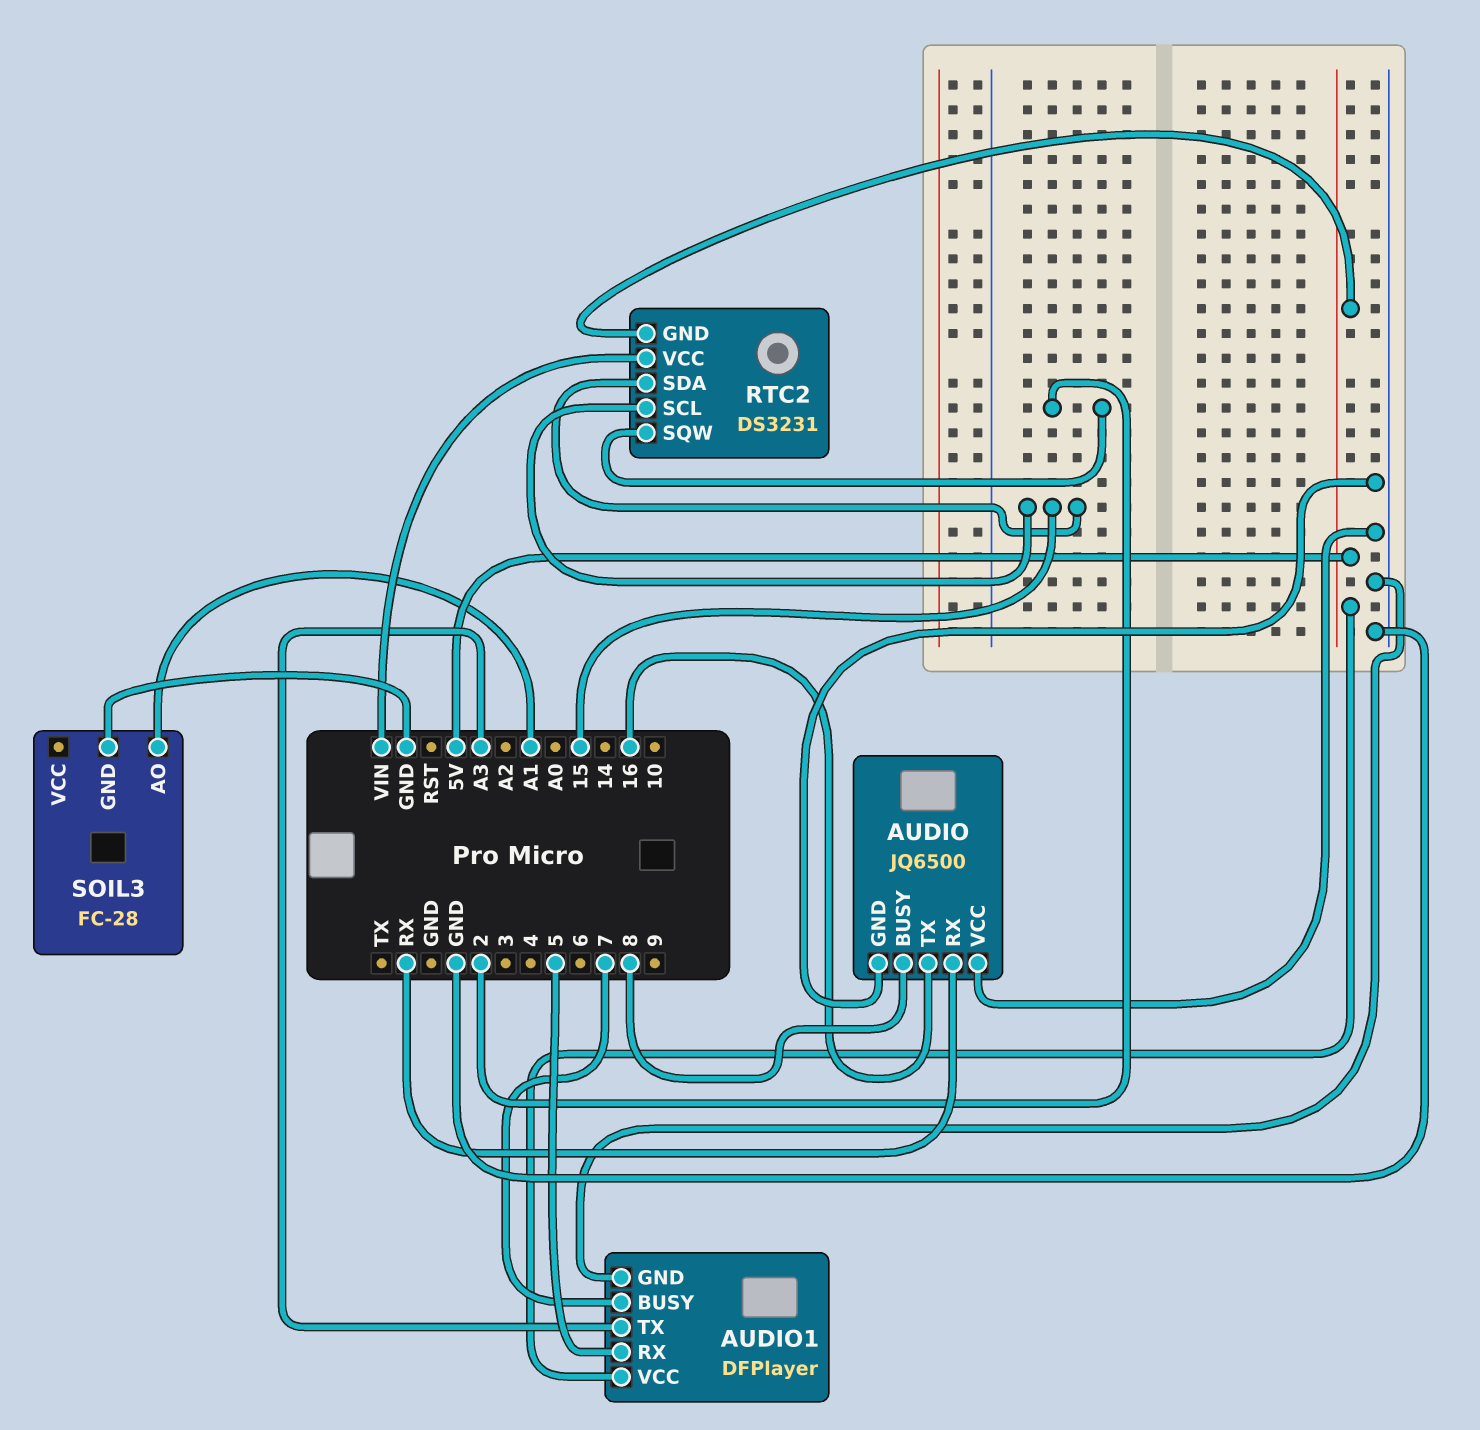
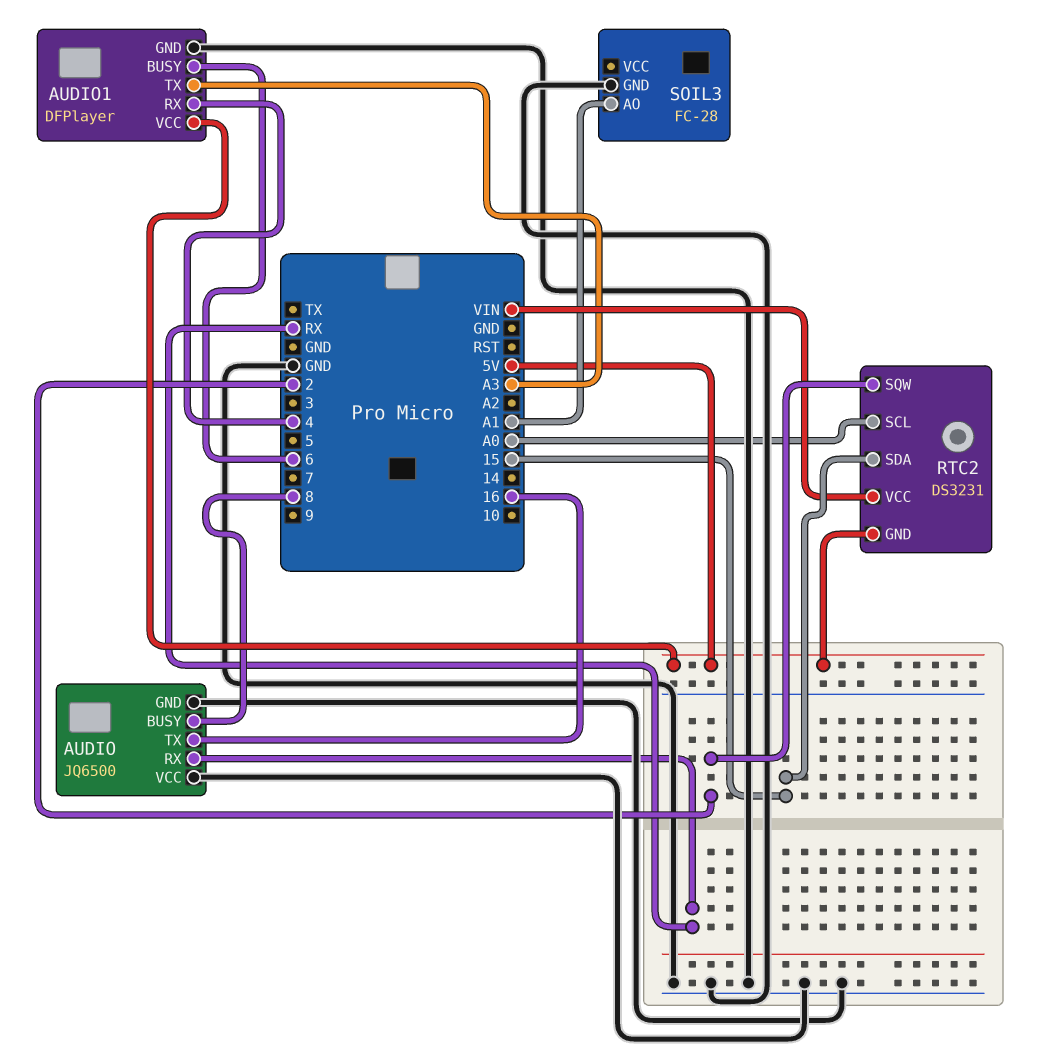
AUDIO1 pin BUSY: 7 -> 6
AUDIO1 pin RX: 5 -> 4
RTC2 pin SCL: 15 -> A0

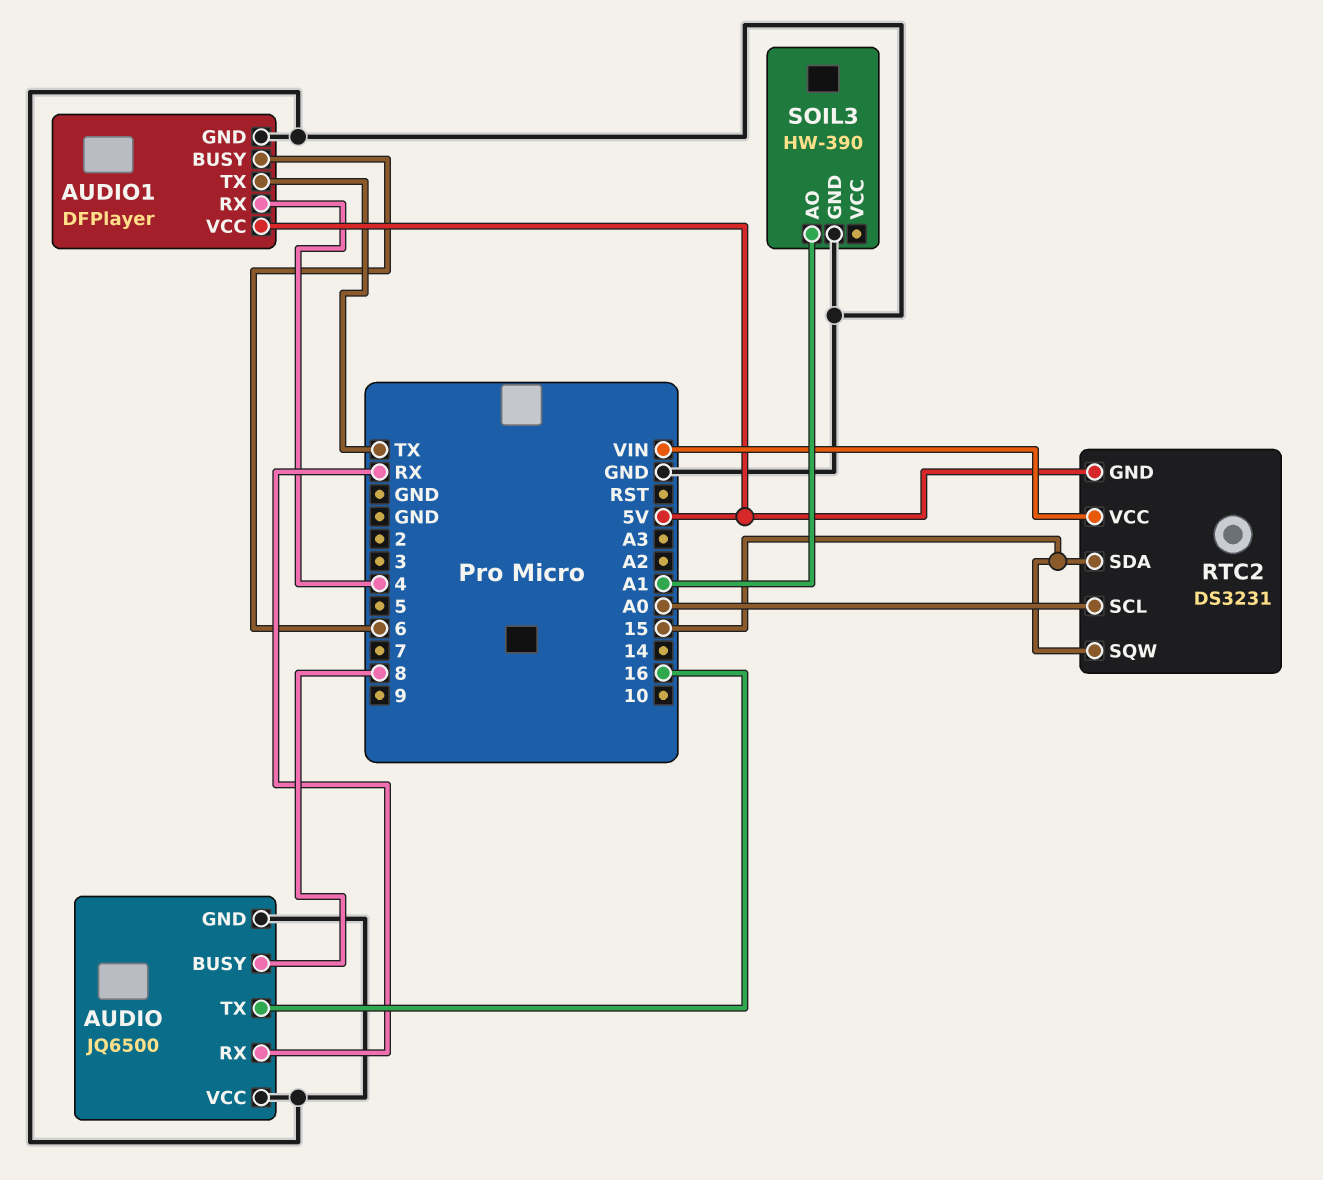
AUDIO1 pin TX: A3 -> TX
RTC2 pin SQW: 2 -> 15
SOIL3: FC-28 -> HW-390

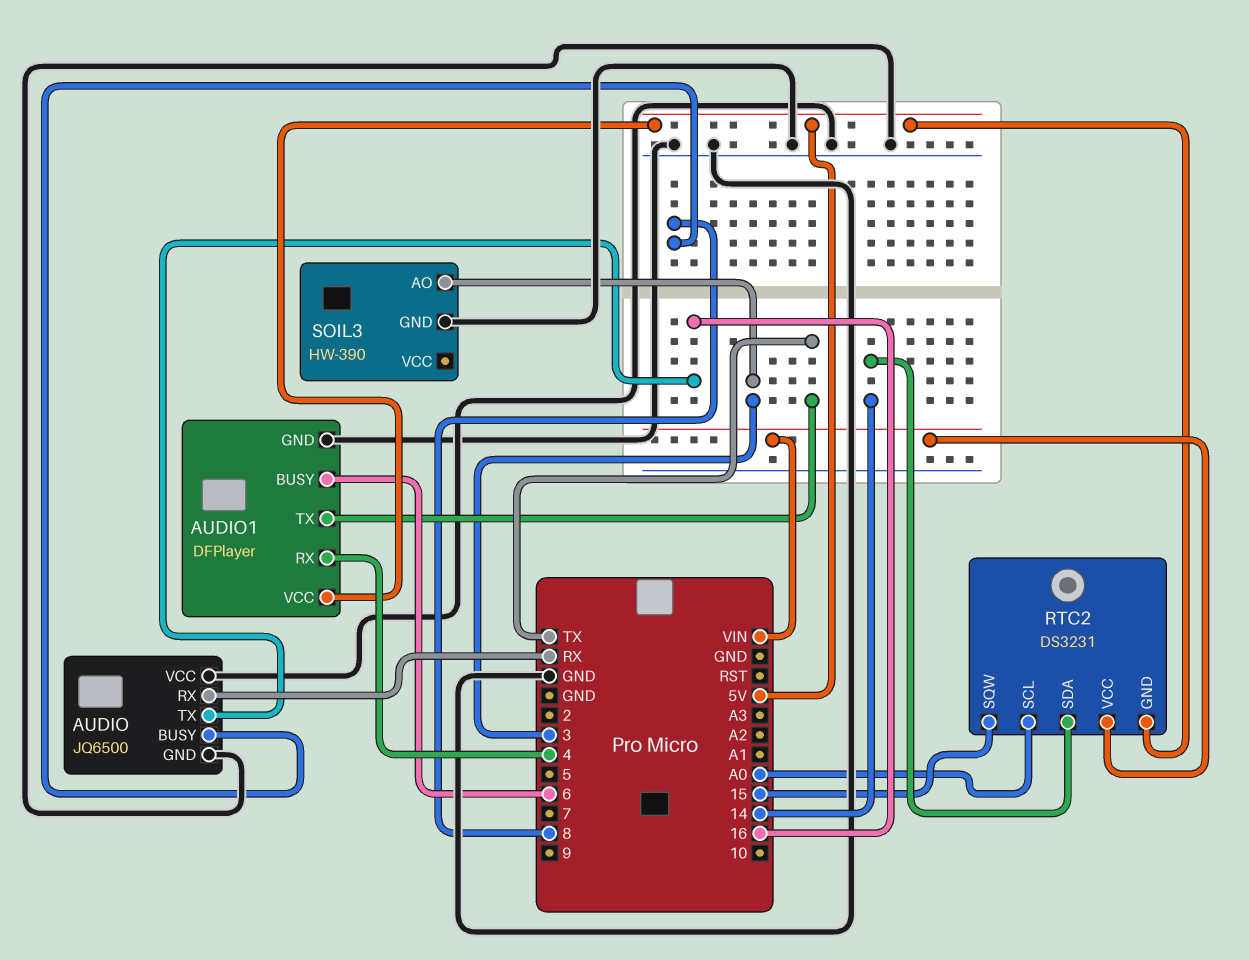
RTC2 pin SDA: 15 -> 14
SOIL3 pin AO: A1 -> 3

